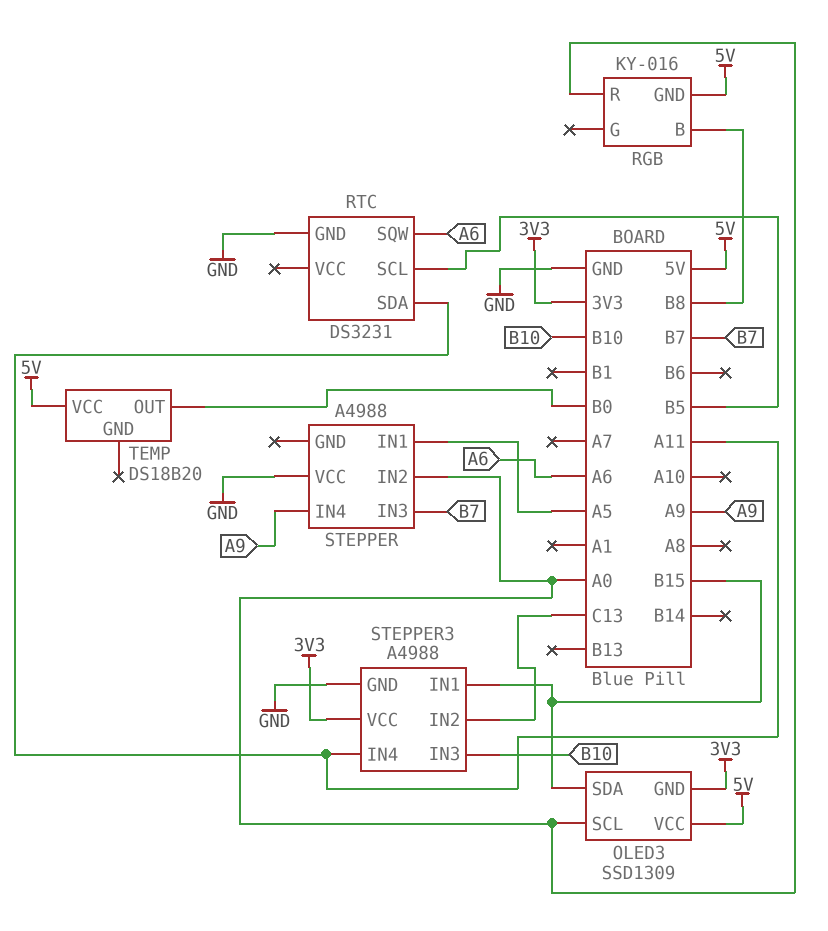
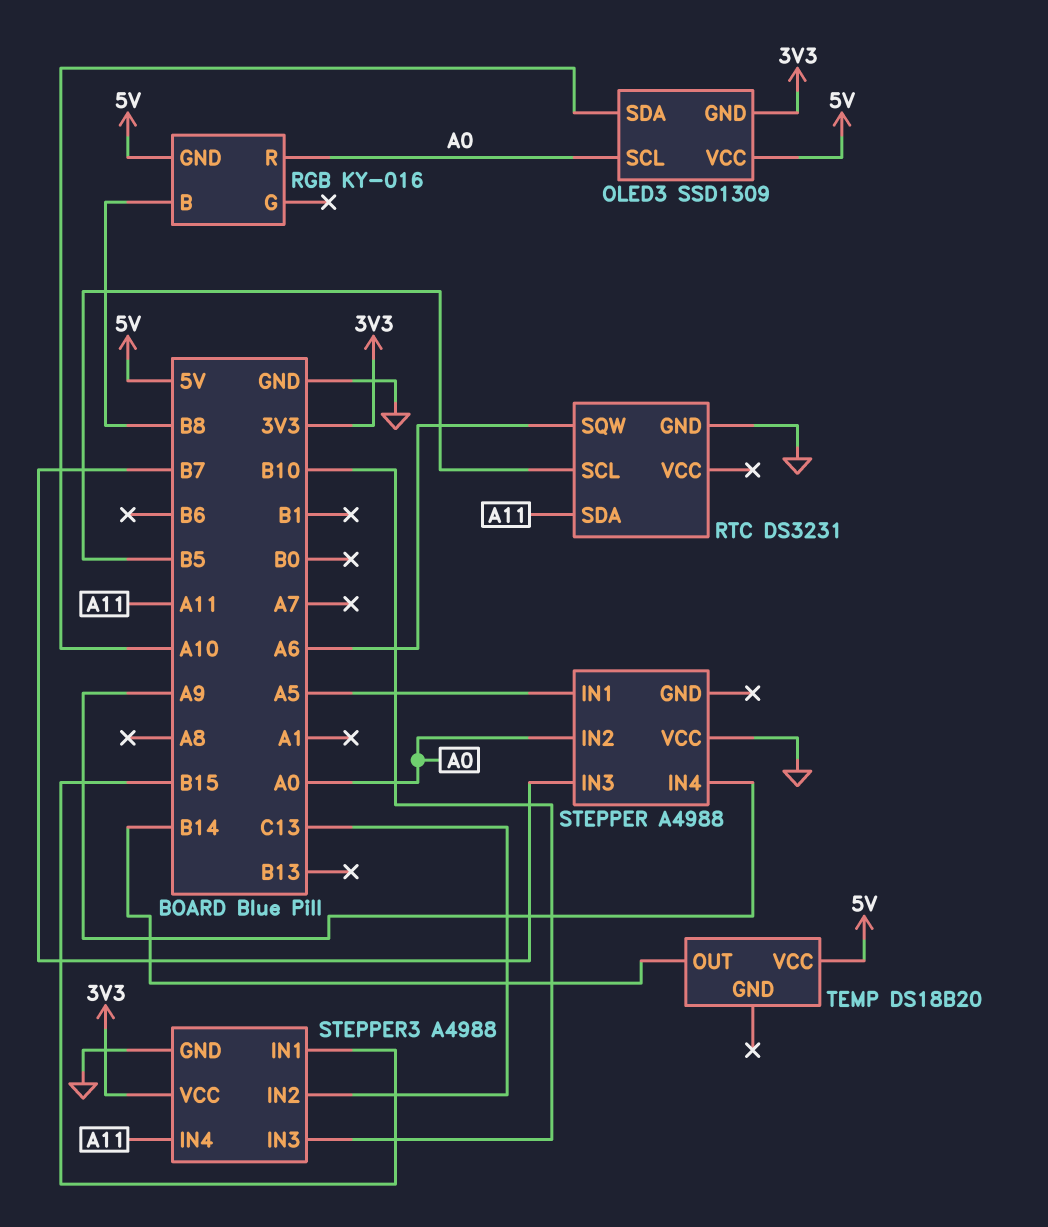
OLED3 pin SDA: B15 -> A10
TEMP pin OUT: B0 -> B14

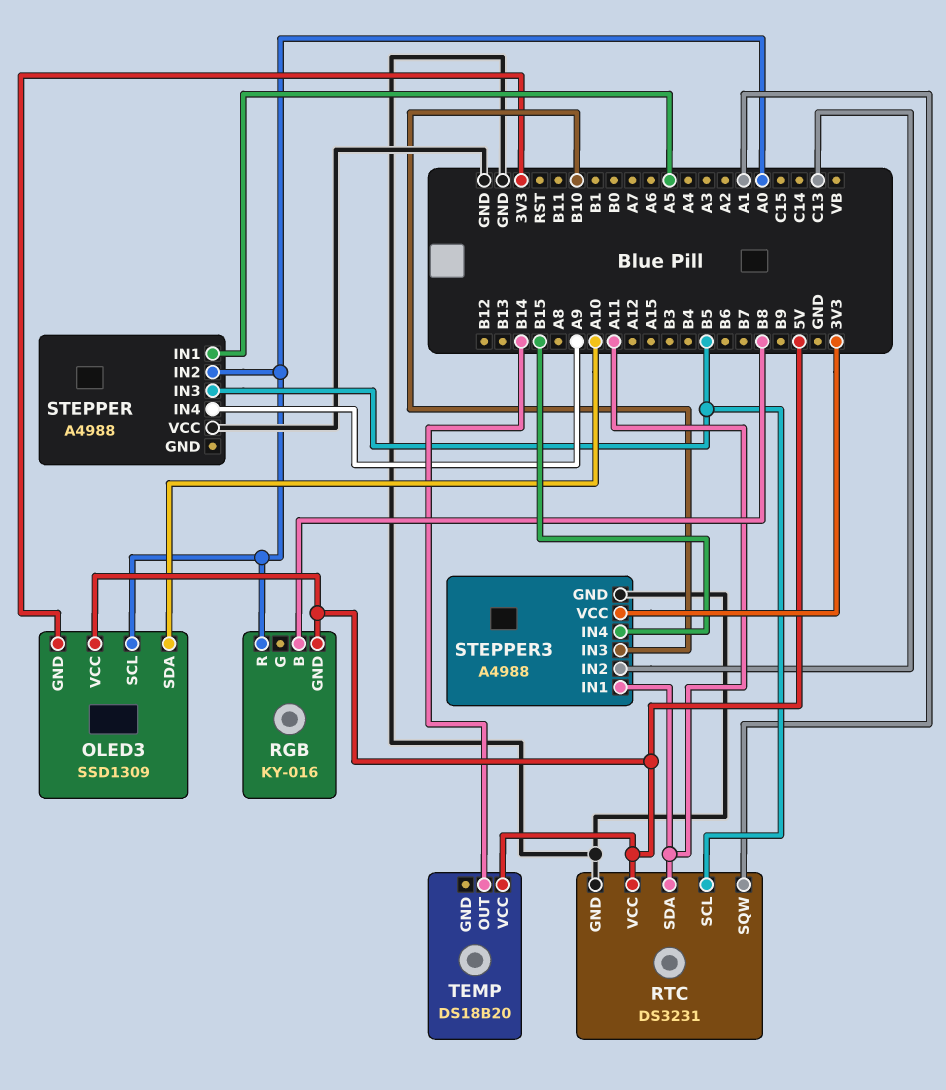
RTC pin SQW: A6 -> A1
RTC pin VCC: none -> 5V
STEPPER pin IN3: B7 -> B5
STEPPER3 pin IN1: B15 -> A11
STEPPER3 pin IN4: A11 -> B15

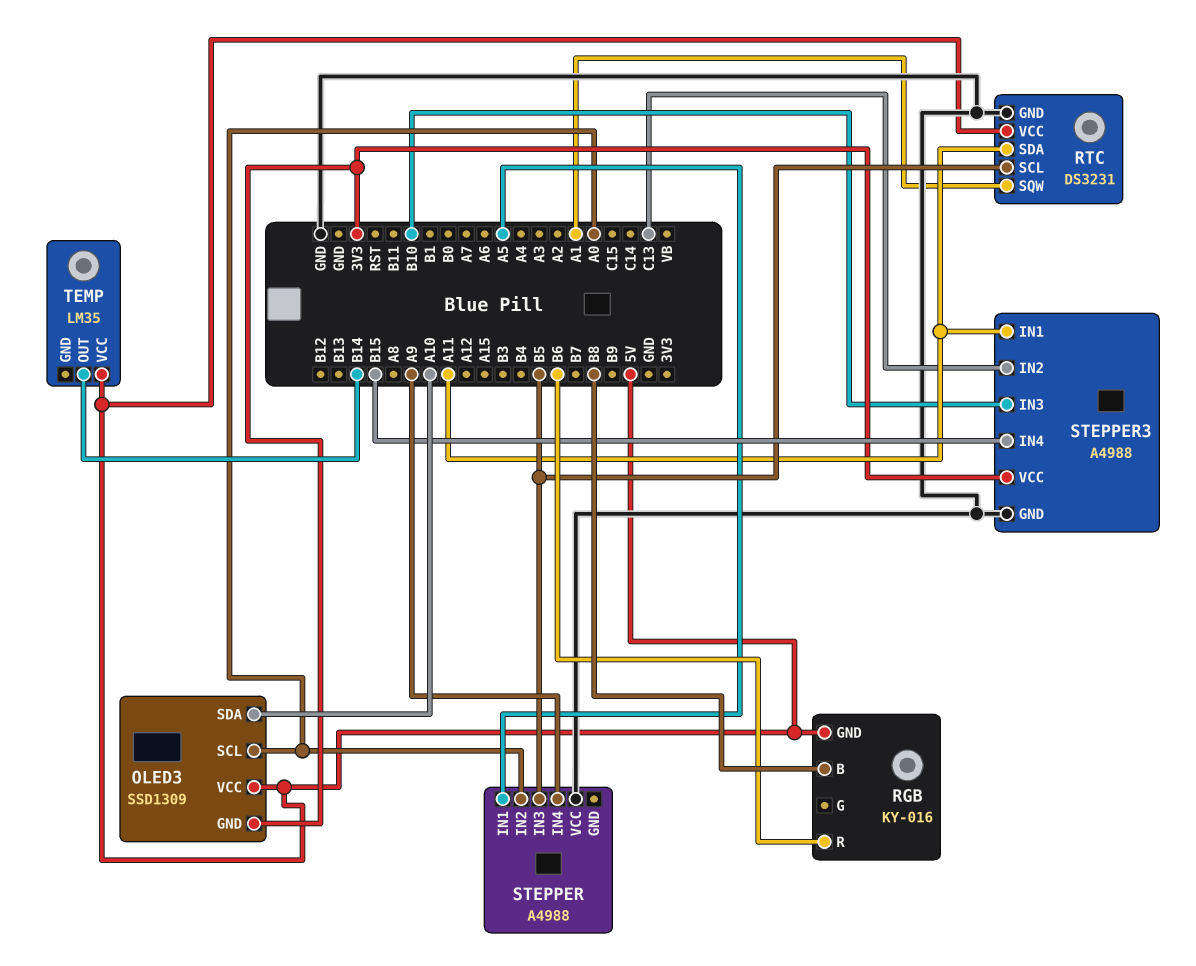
RGB pin R: A0 -> B6
TEMP: DS18B20 -> LM35

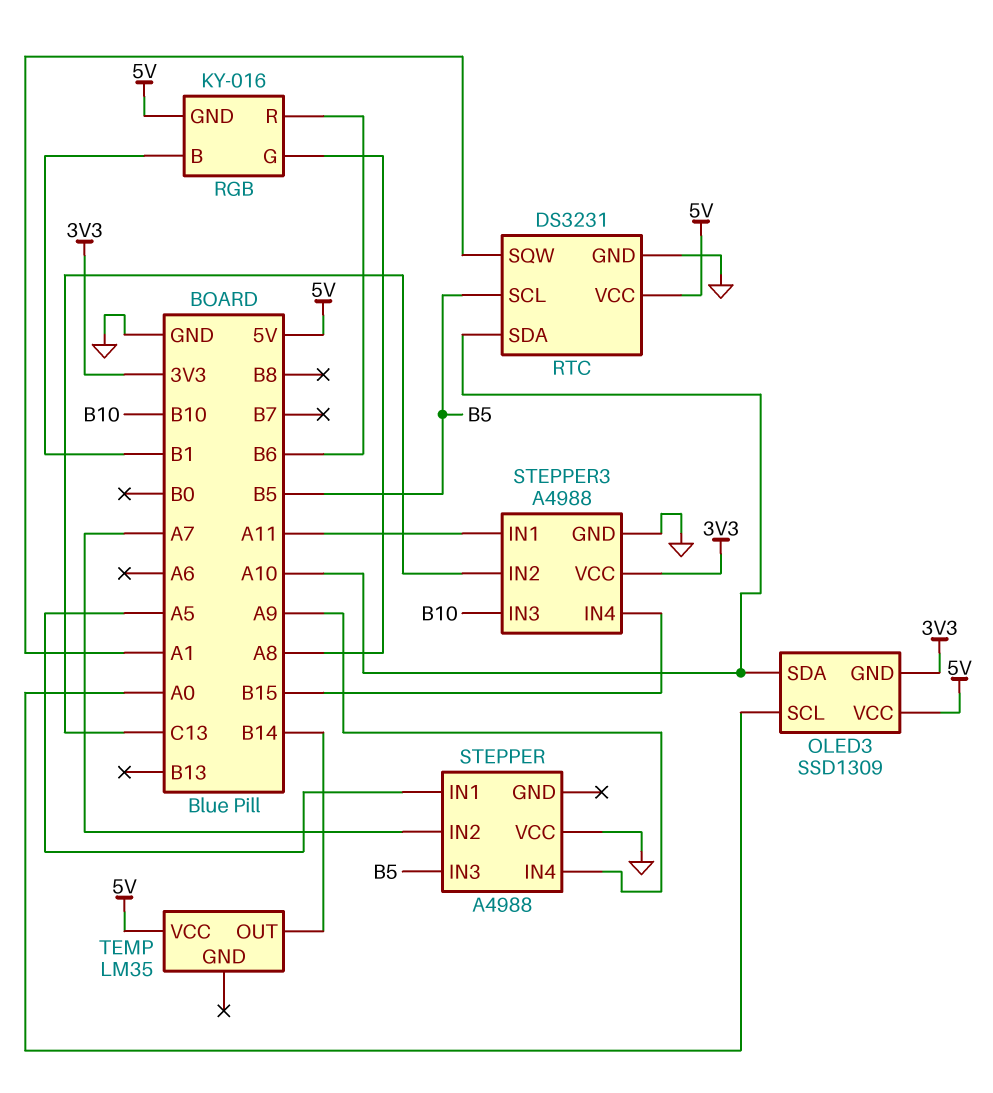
RGB pin B: B8 -> B1
RGB pin G: none -> A8
RTC pin SDA: A11 -> A10
STEPPER pin IN2: A0 -> A7

